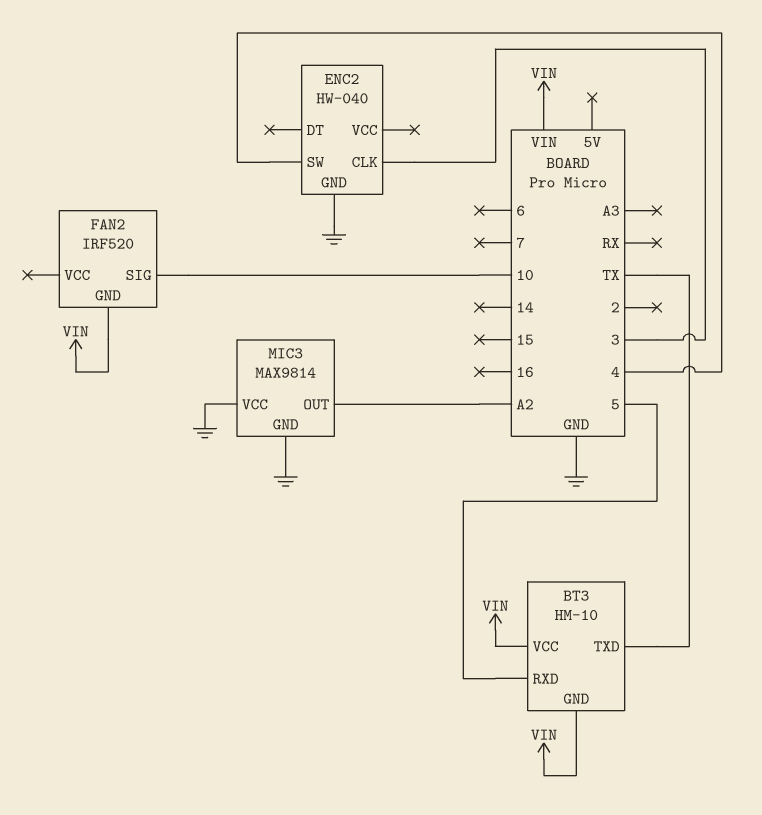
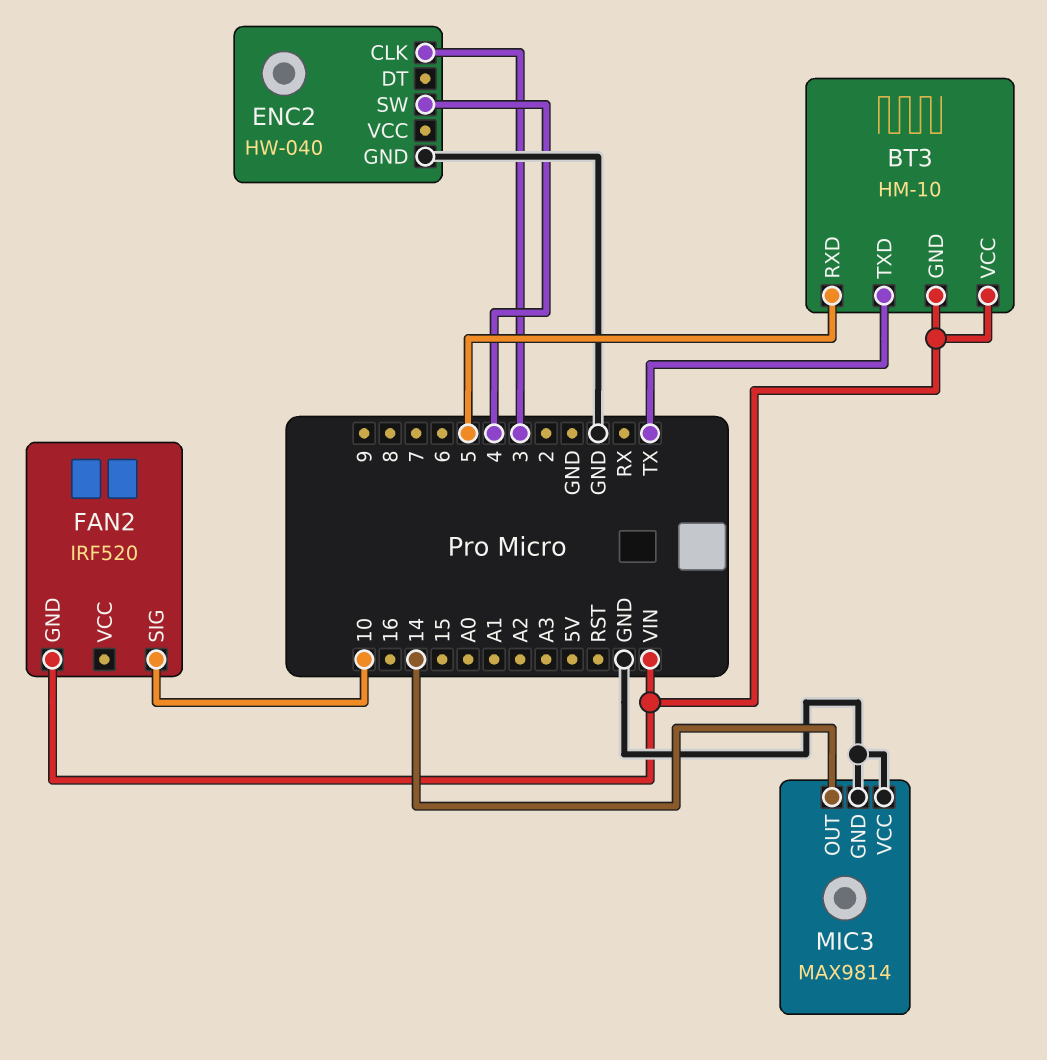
MIC3 pin OUT: A2 -> 14

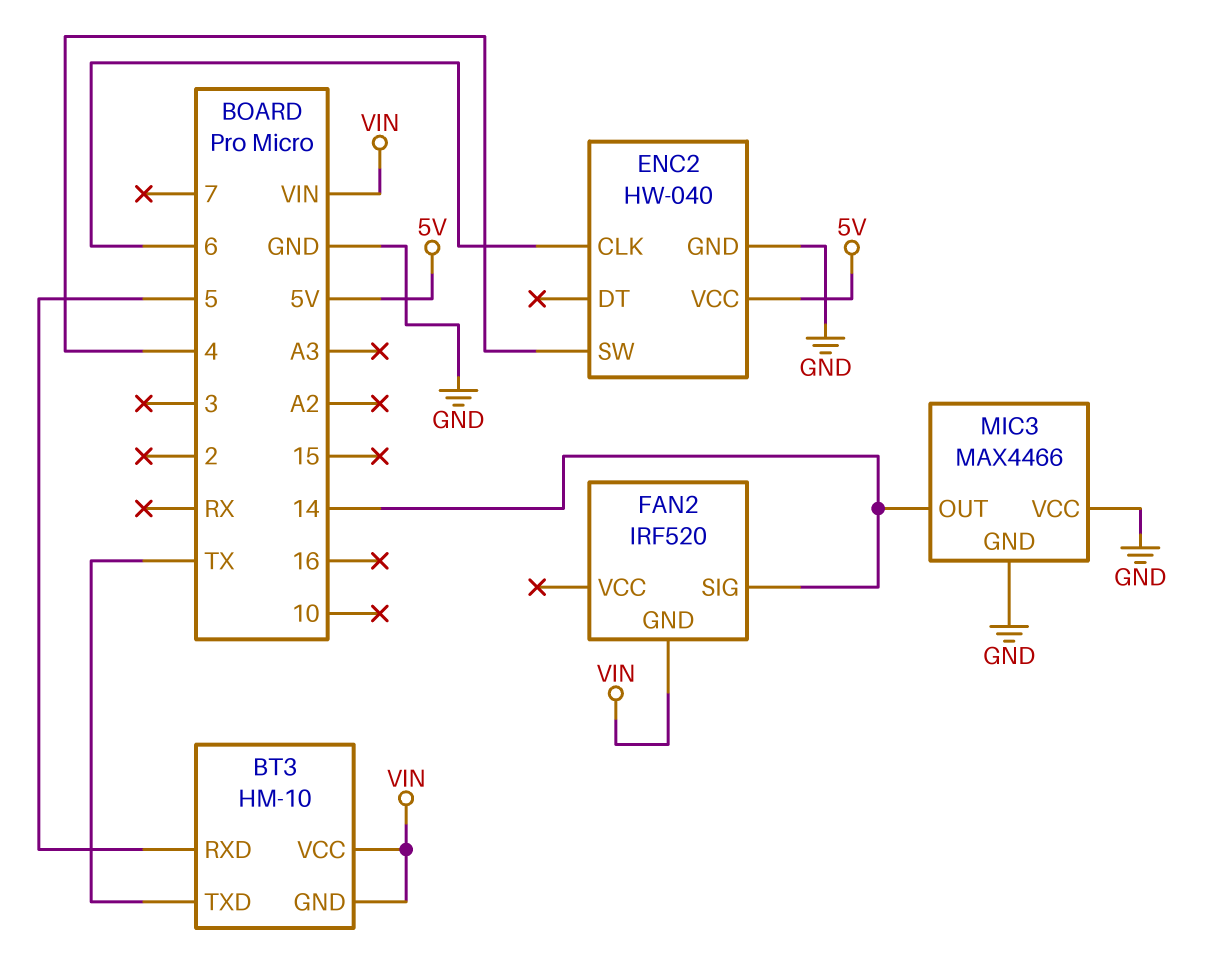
ENC2 pin CLK: 3 -> 6
ENC2 pin VCC: none -> 5V
FAN2 pin SIG: 10 -> 14
MIC3: MAX9814 -> MAX4466

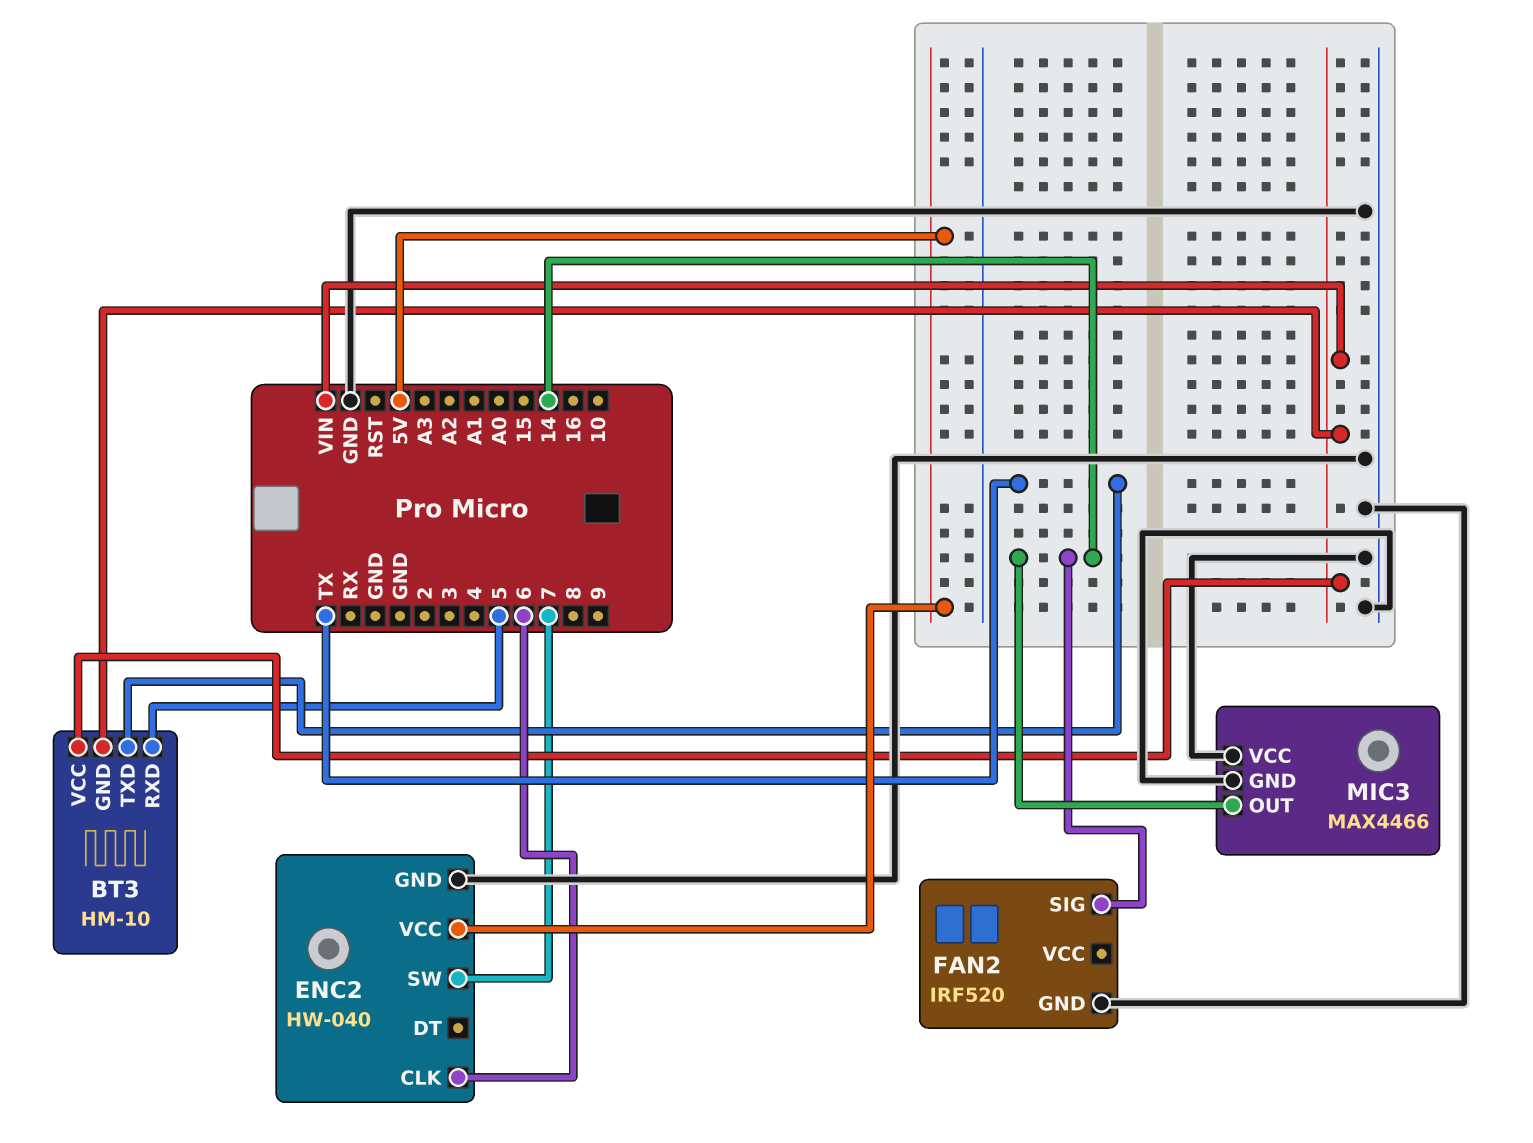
ENC2 pin SW: 4 -> 7
FAN2 pin GND: VIN -> GND

